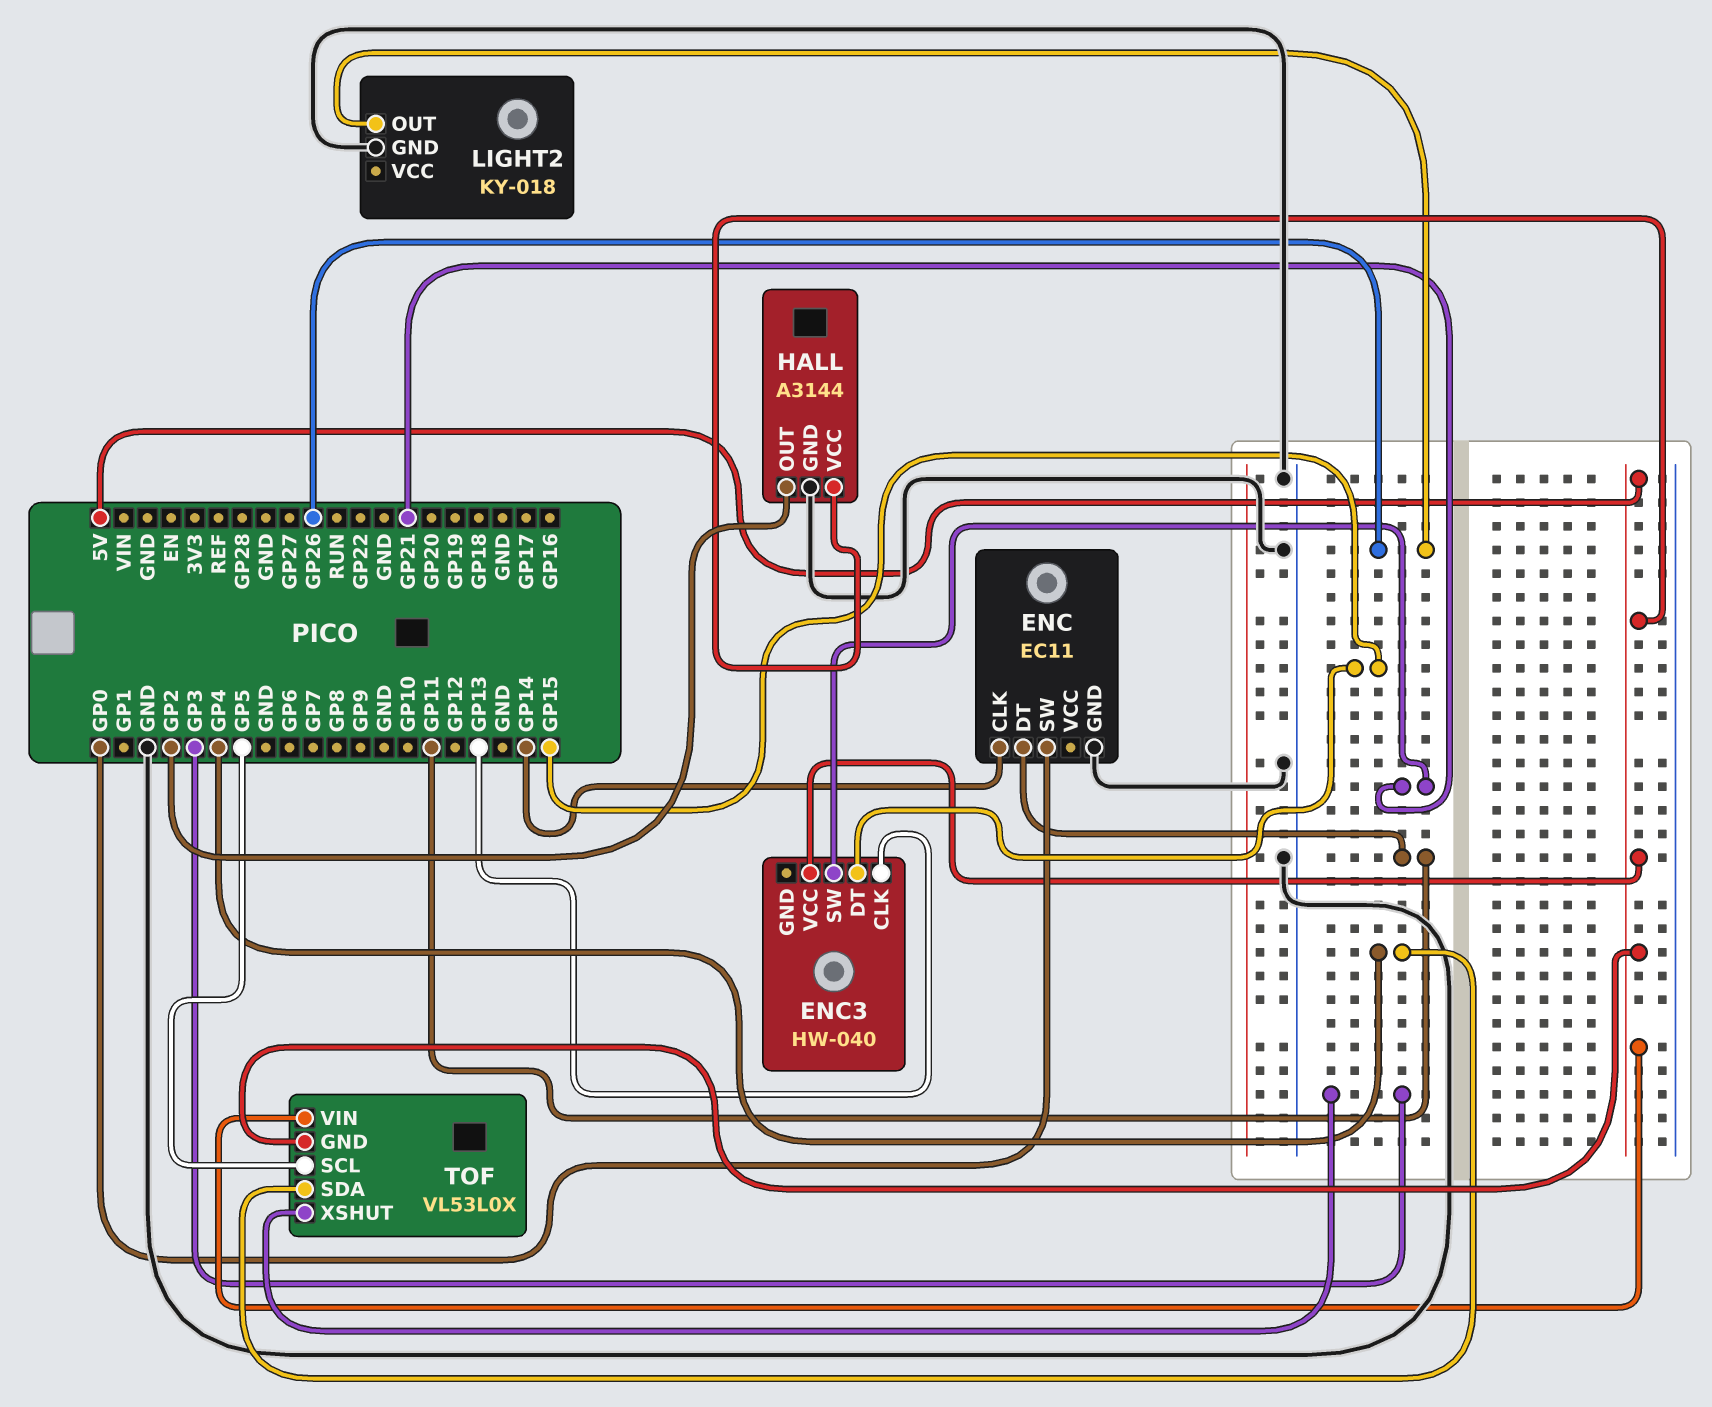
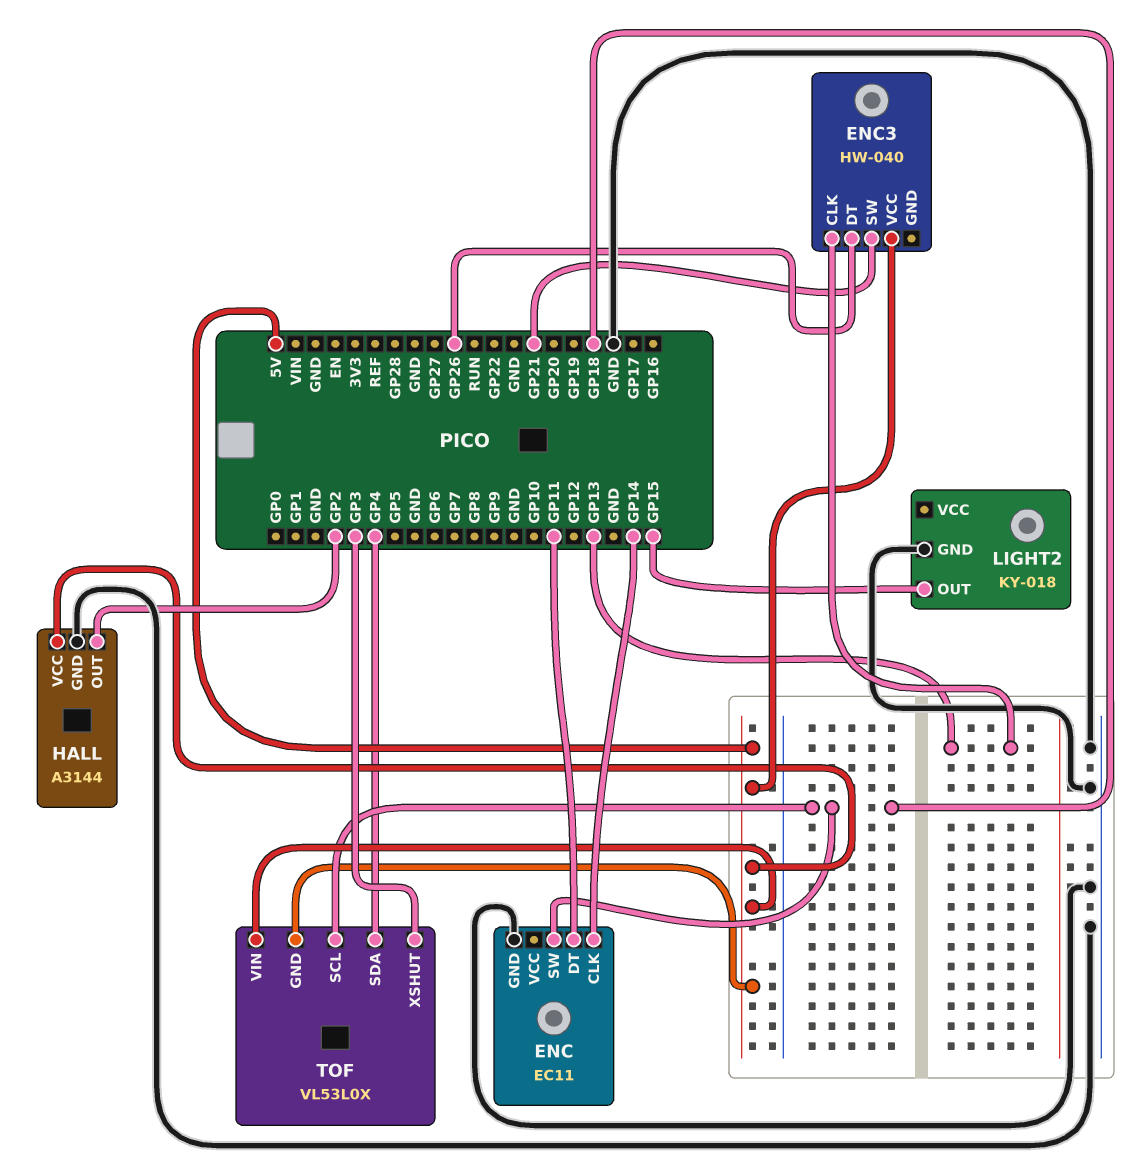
ENC pin SW: GP0 -> GP18
ENC3 pin DT: GP15 -> GP26
LIGHT2 pin OUT: GP26 -> GP15
TOF pin SCL: GP5 -> GP18

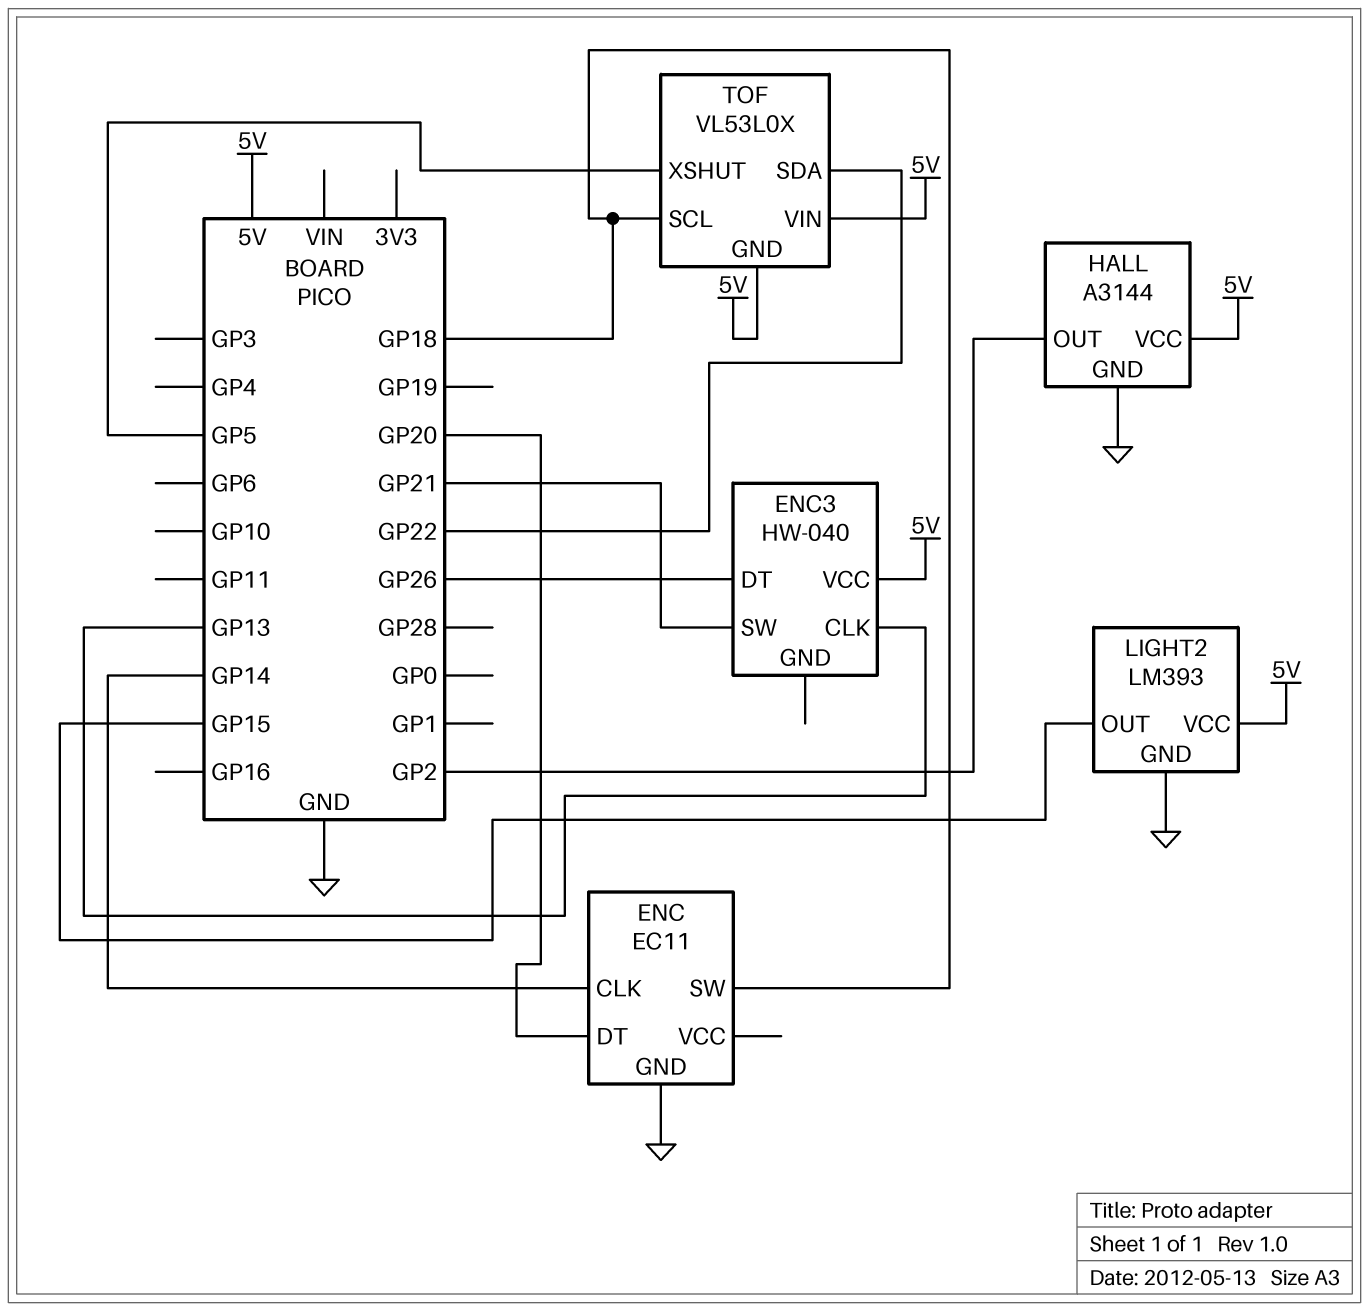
ENC pin DT: GP11 -> GP20
LIGHT2: KY-018 -> LM393
LIGHT2 pin VCC: none -> 5V
TOF pin SDA: GP4 -> GP22
TOF pin XSHUT: GP3 -> GP5

